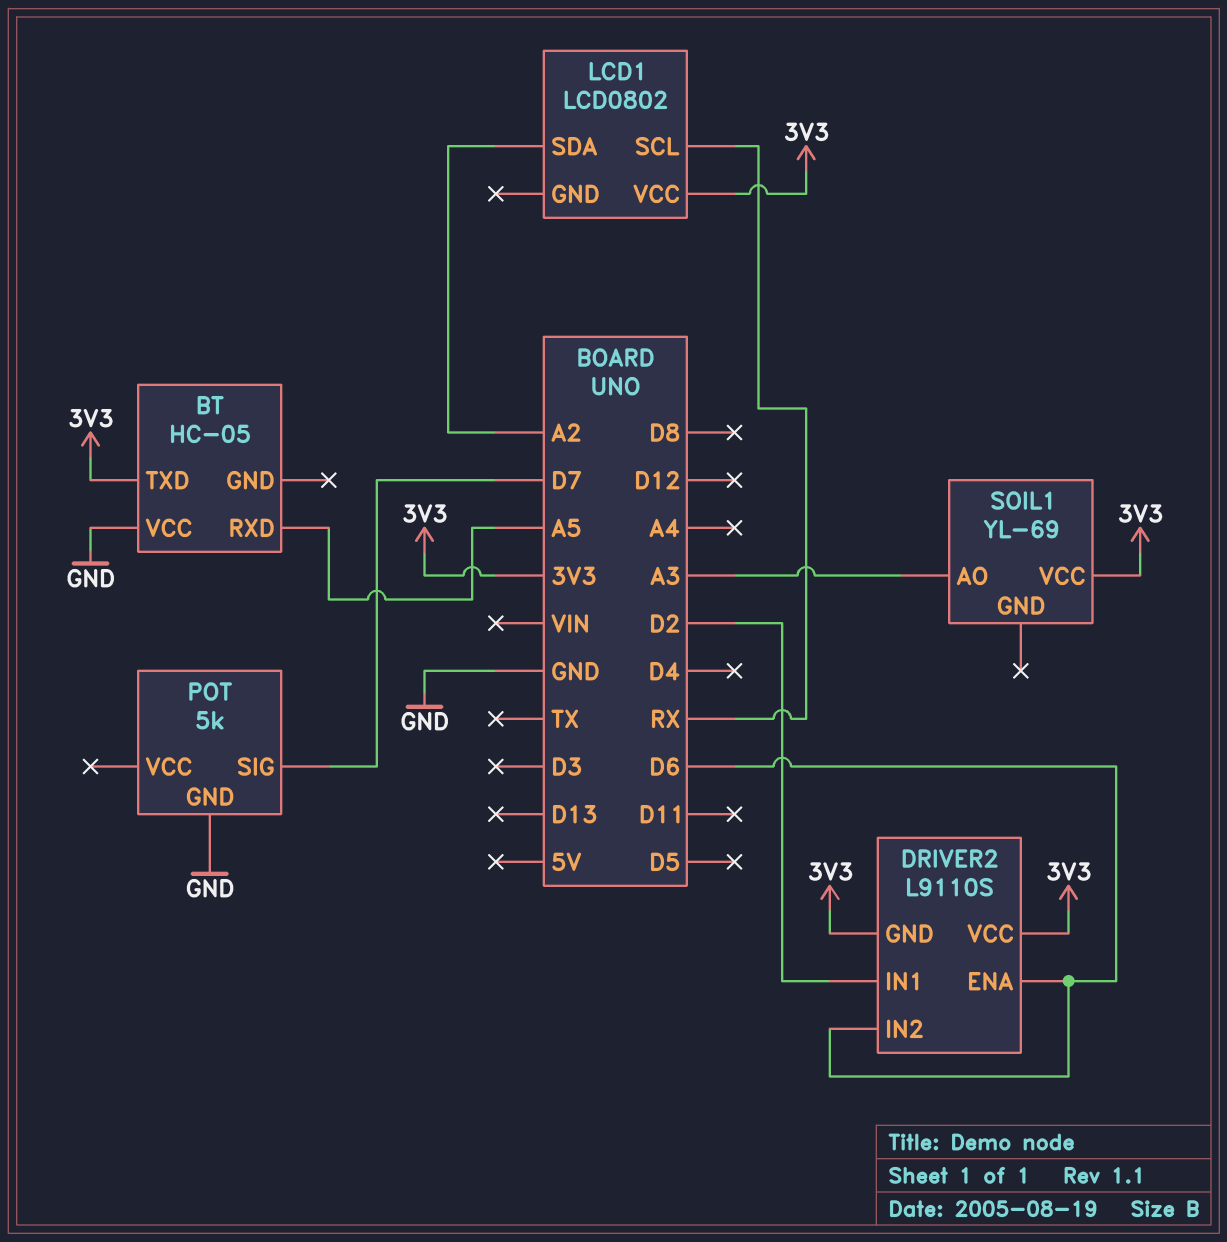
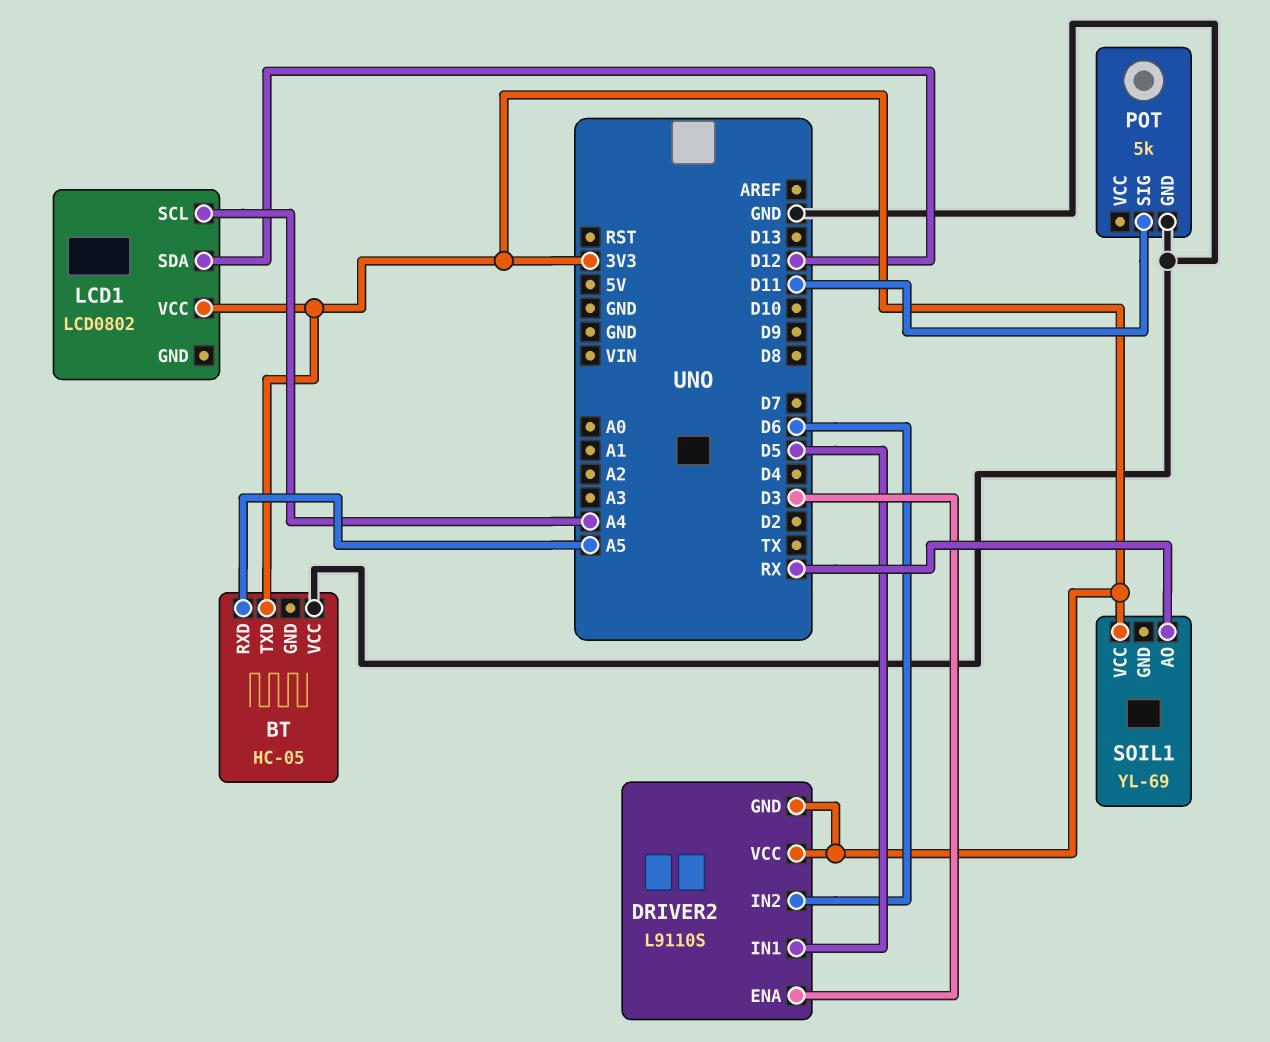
DRIVER2 pin ENA: D6 -> D3
DRIVER2 pin IN1: D2 -> D5
LCD1 pin SCL: RX -> A4
LCD1 pin SDA: A2 -> D12
POT pin SIG: D7 -> D11
SOIL1 pin AO: A3 -> RX

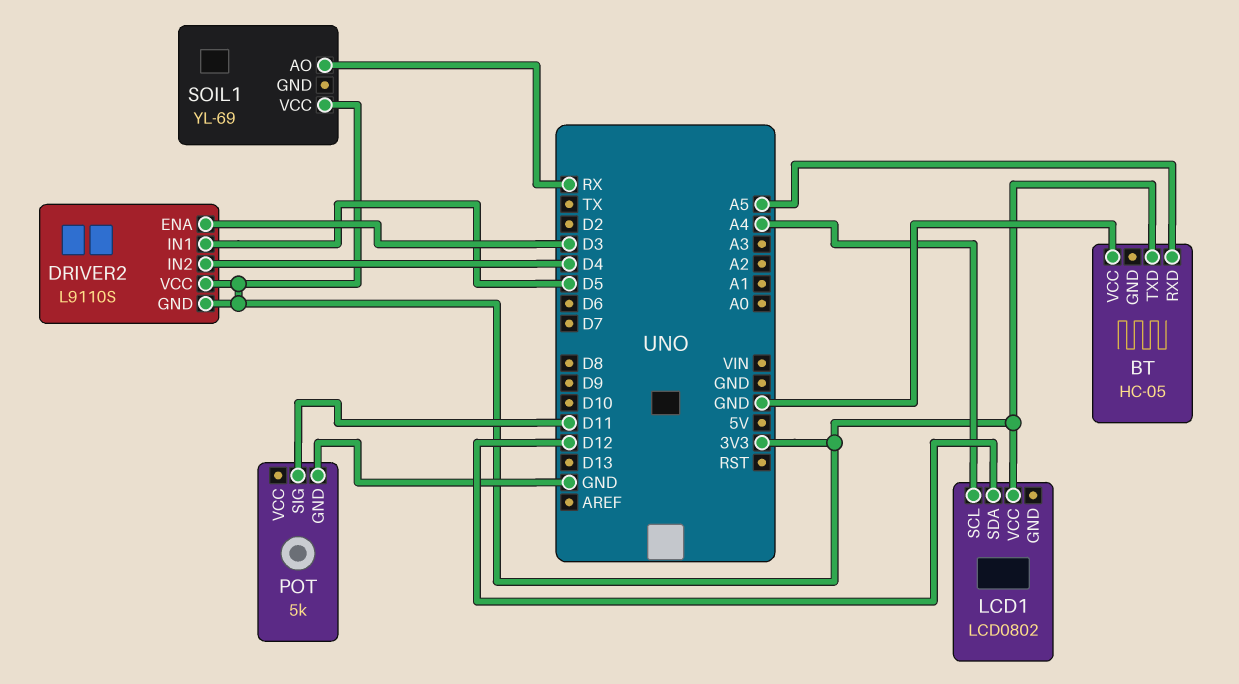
DRIVER2 pin IN2: D6 -> D4

